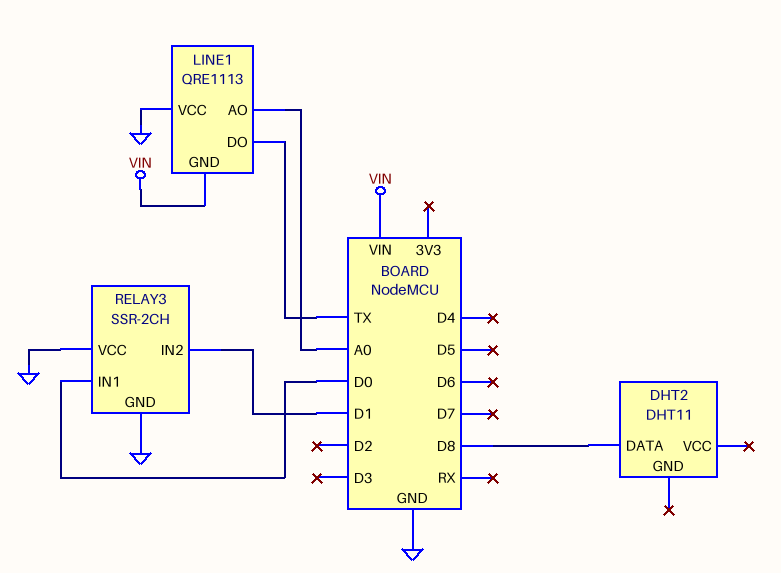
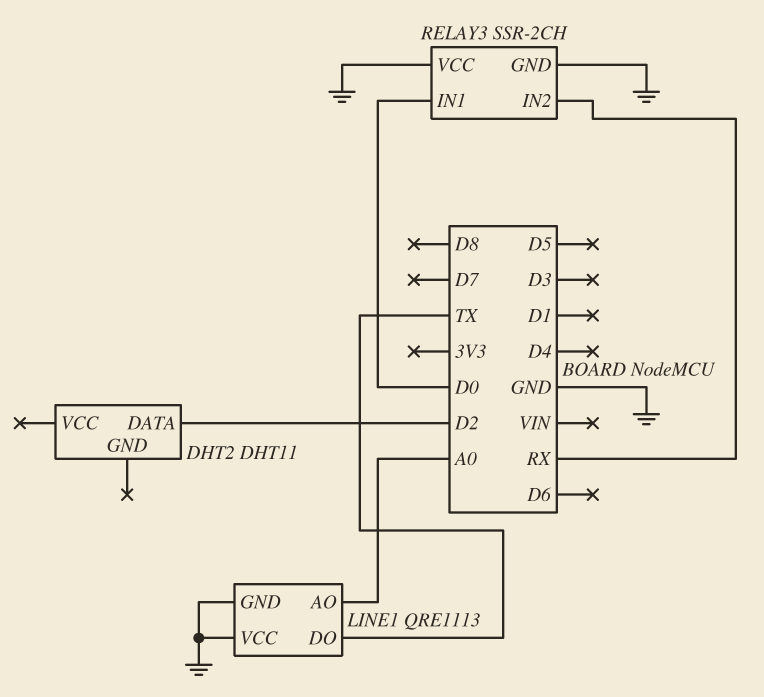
DHT2 pin DATA: D8 -> D2
LINE1 pin GND: VIN -> GND
RELAY3 pin IN2: D1 -> RX

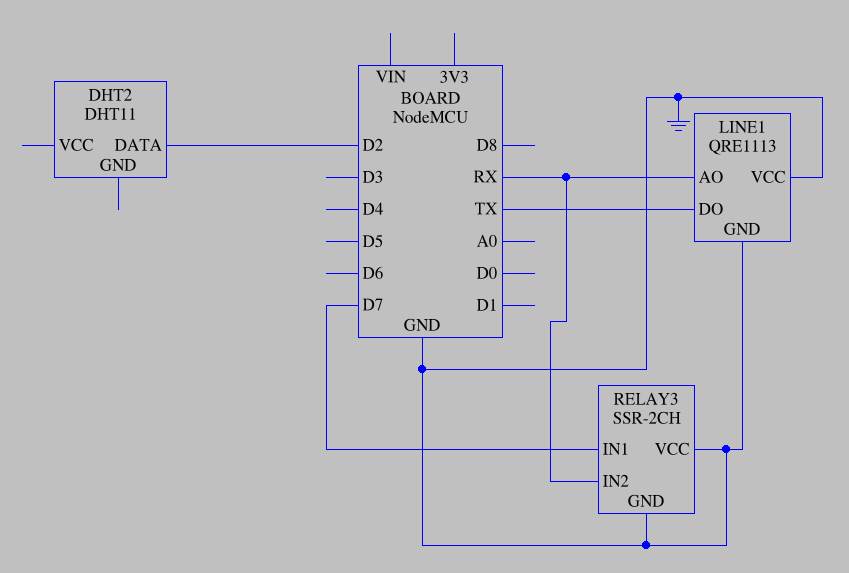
LINE1 pin AO: A0 -> RX
RELAY3 pin IN1: D0 -> D7

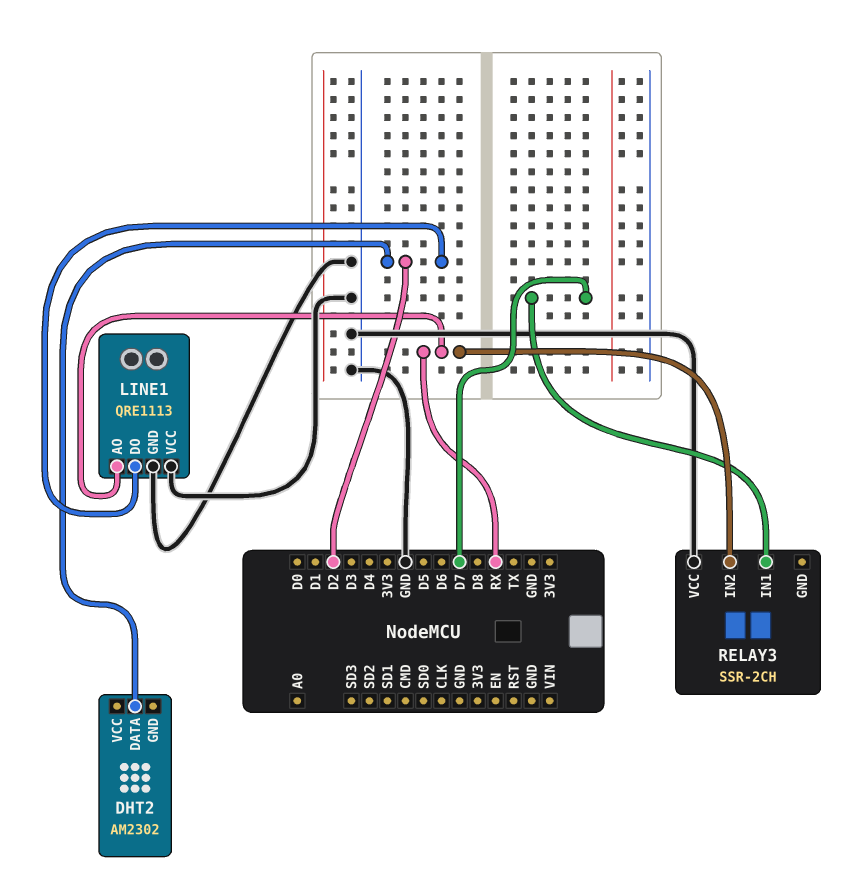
DHT2: DHT11 -> AM2302
LINE1 pin DO: TX -> D2
RELAY3 pin GND: GND -> none

